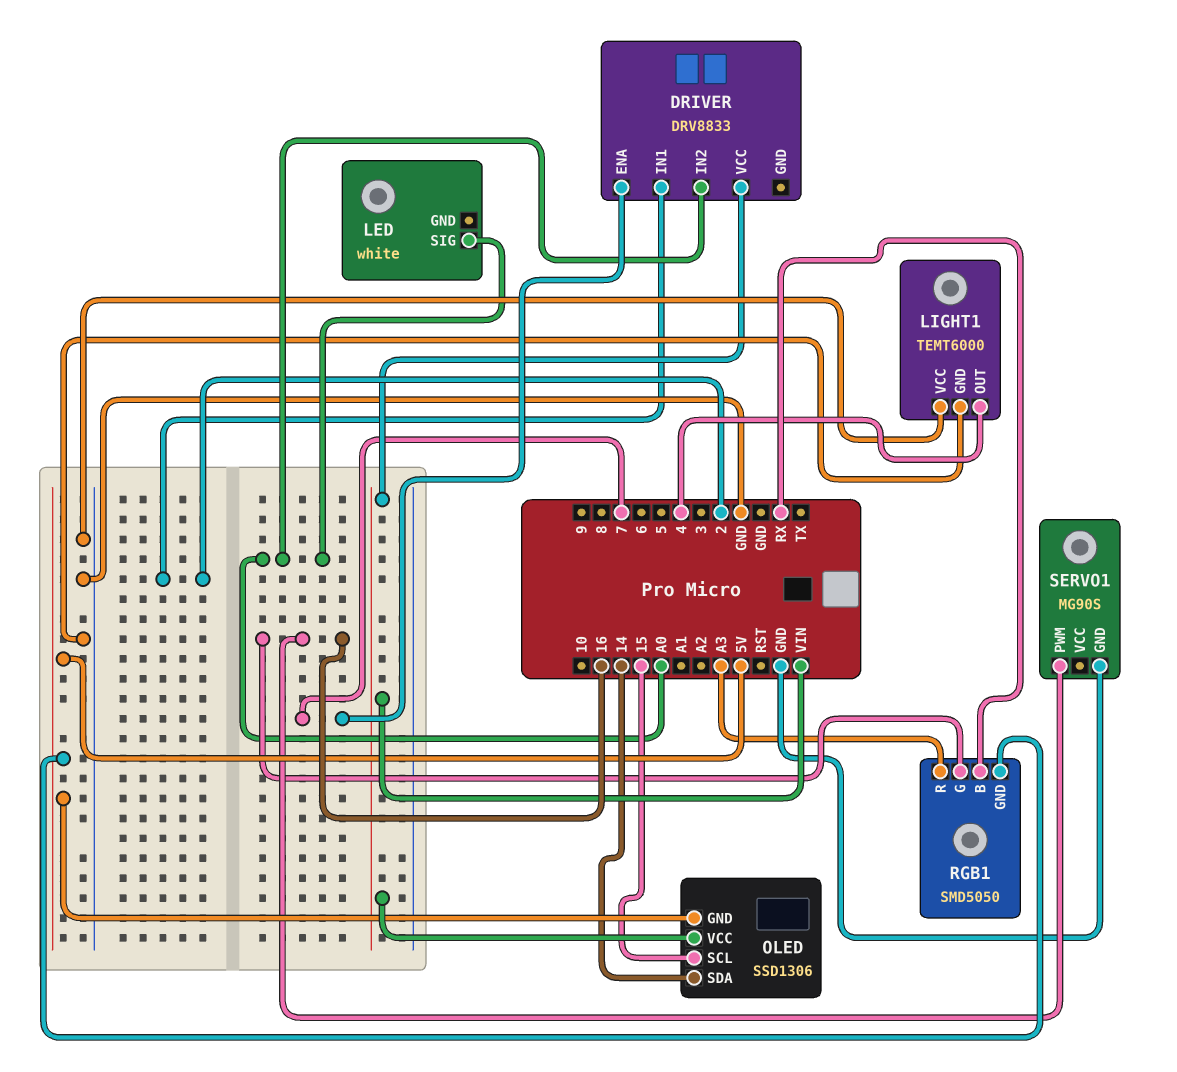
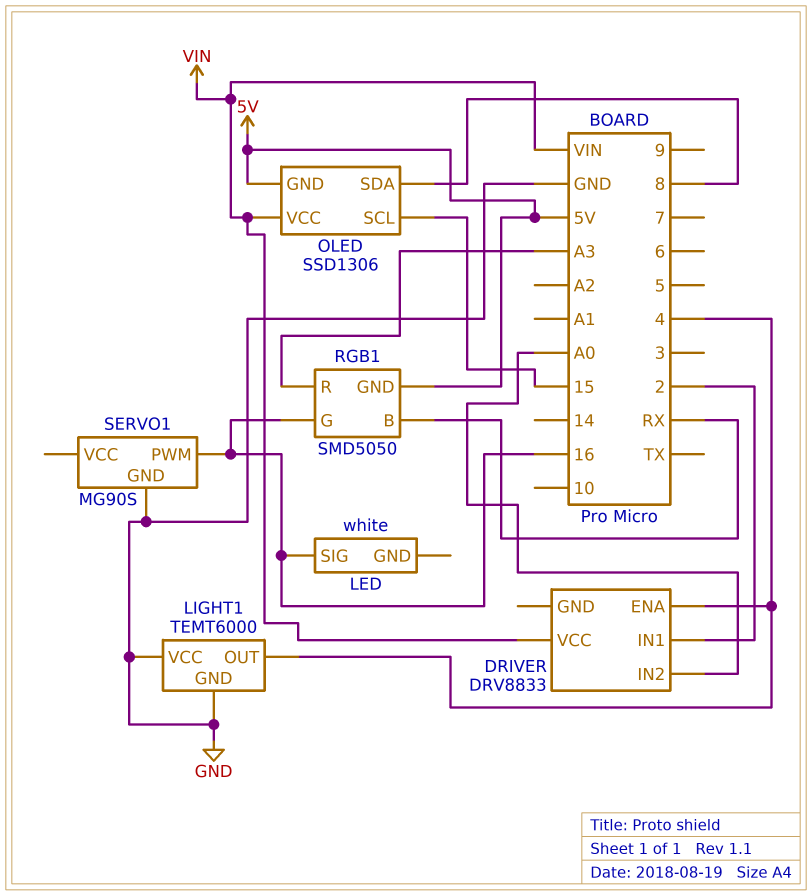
DRIVER pin ENA: 7 -> 4
LED pin SIG: A0 -> 16
OLED pin SDA: 14 -> 8

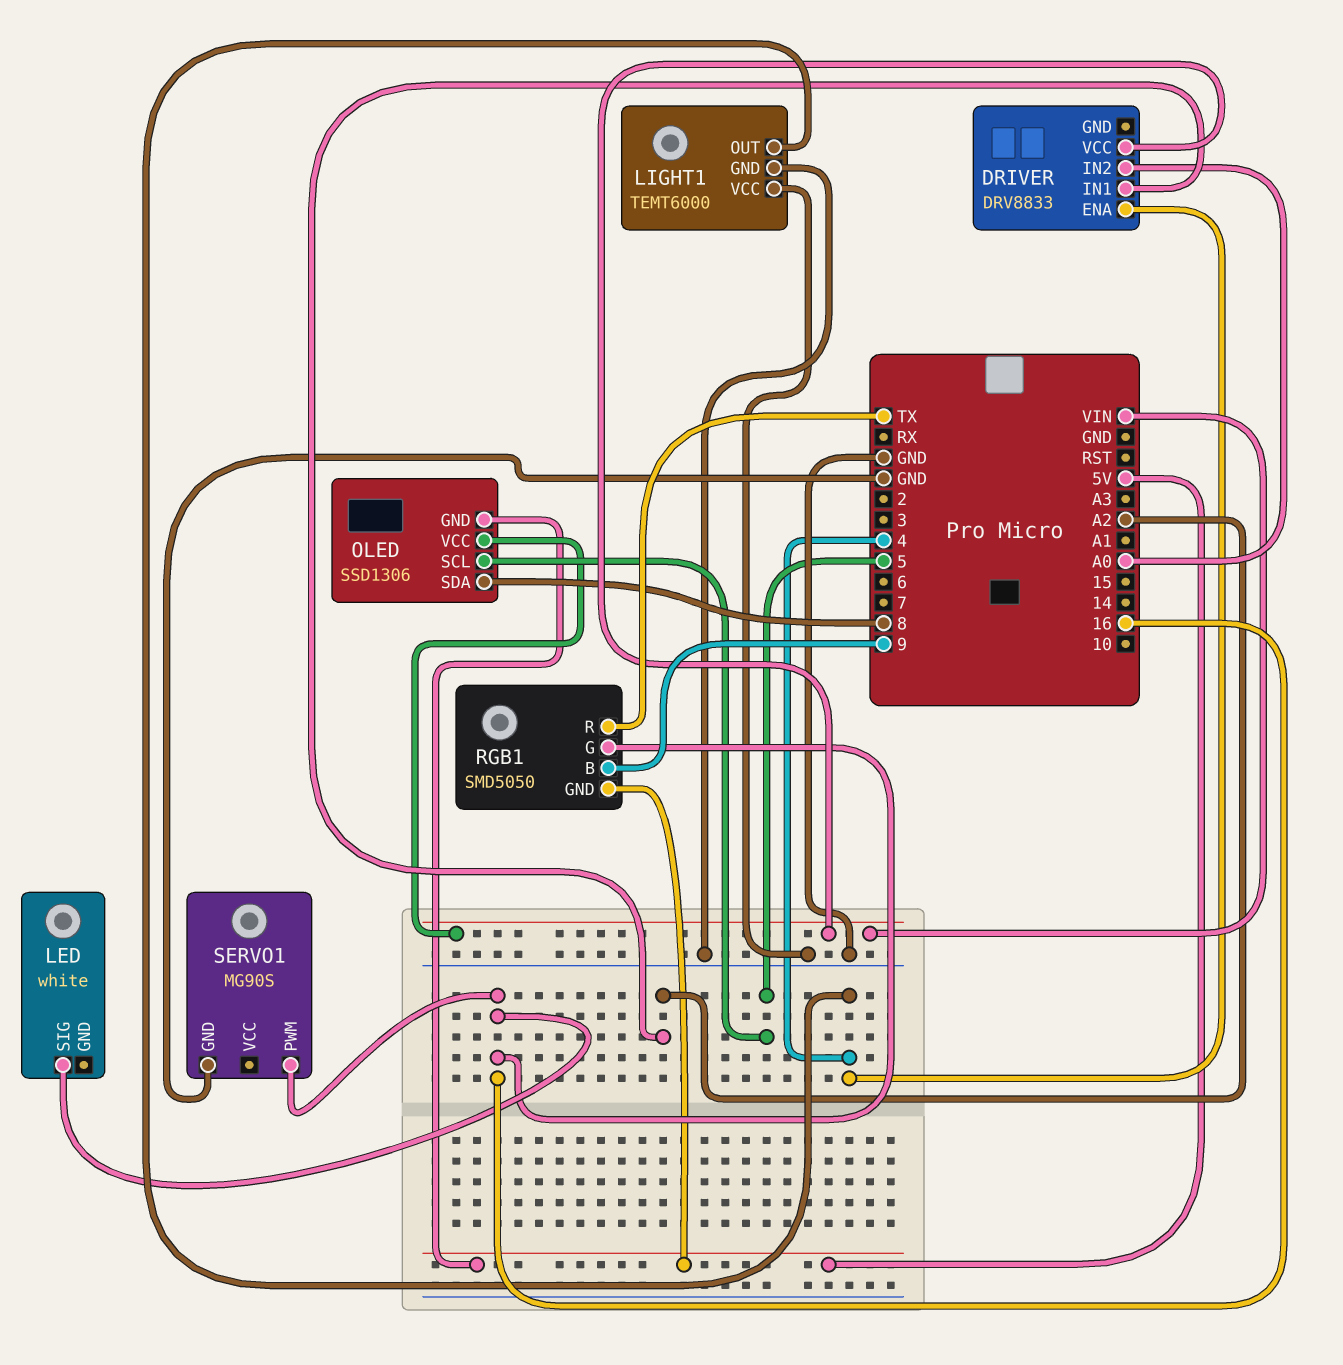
DRIVER pin IN1: 2 -> A2
OLED pin SCL: 15 -> 5
RGB1 pin B: RX -> 9
RGB1 pin R: A3 -> TX

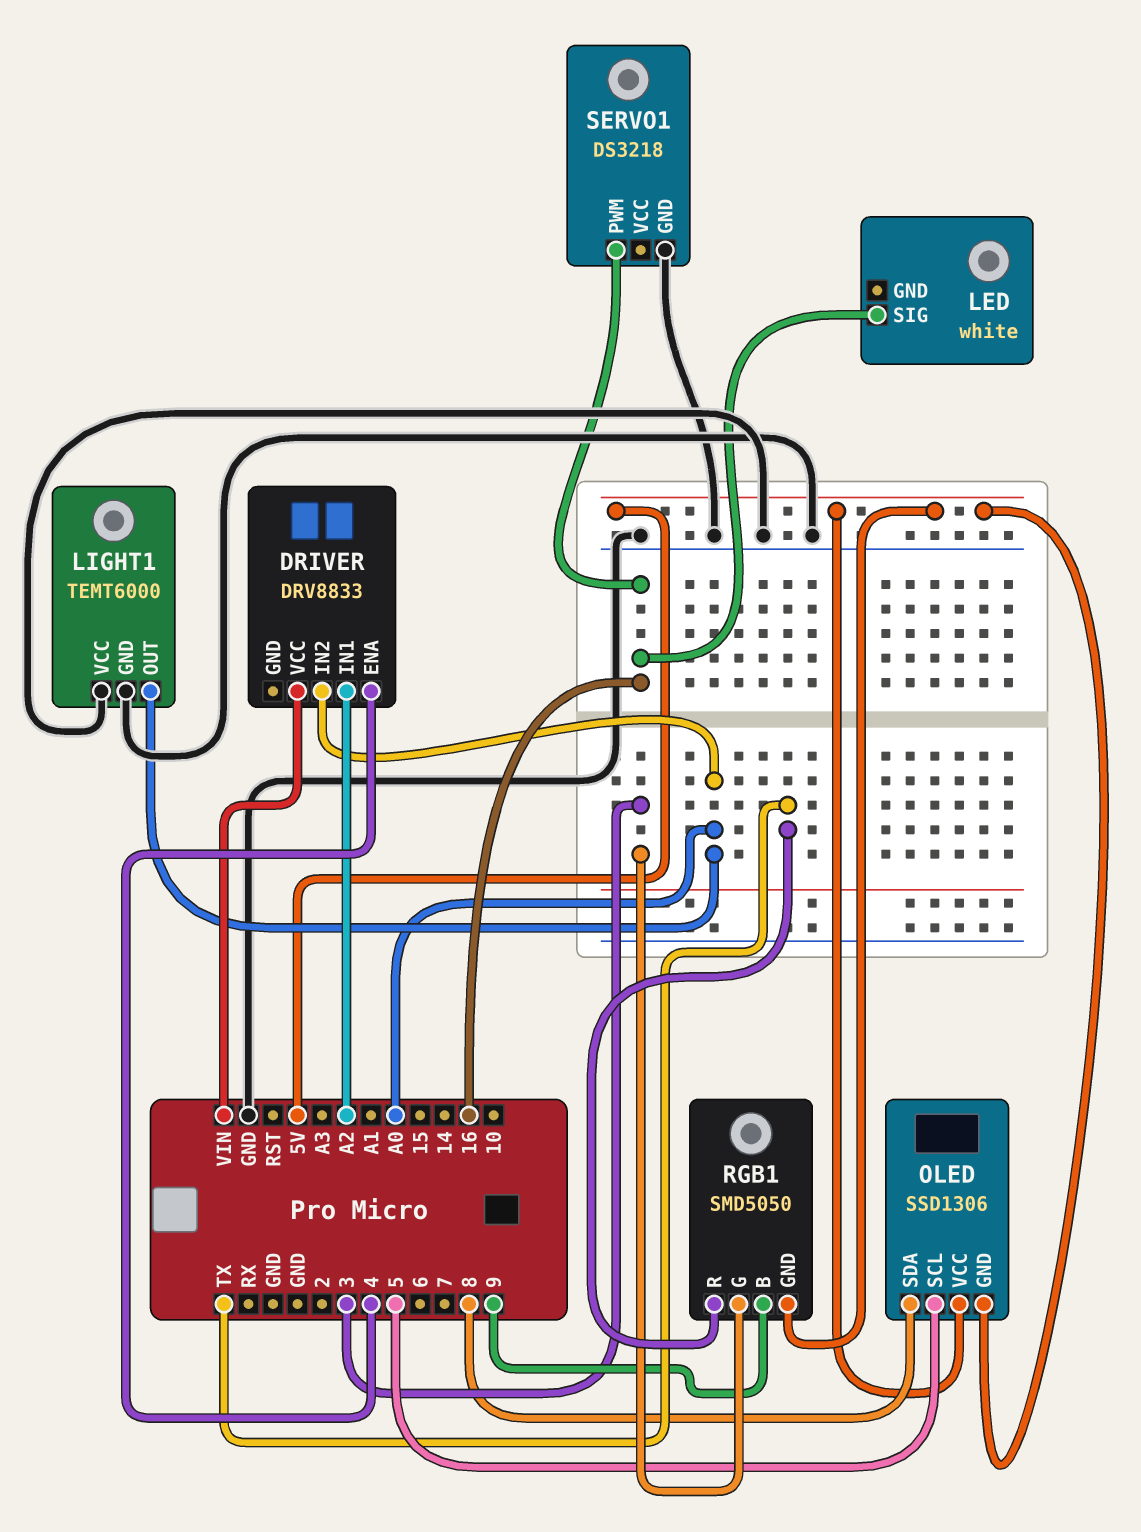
LIGHT1 pin OUT: 4 -> A0
OLED pin VCC: VIN -> 5V
RGB1 pin G: 16 -> 3
SERVO1: MG90S -> DS3218

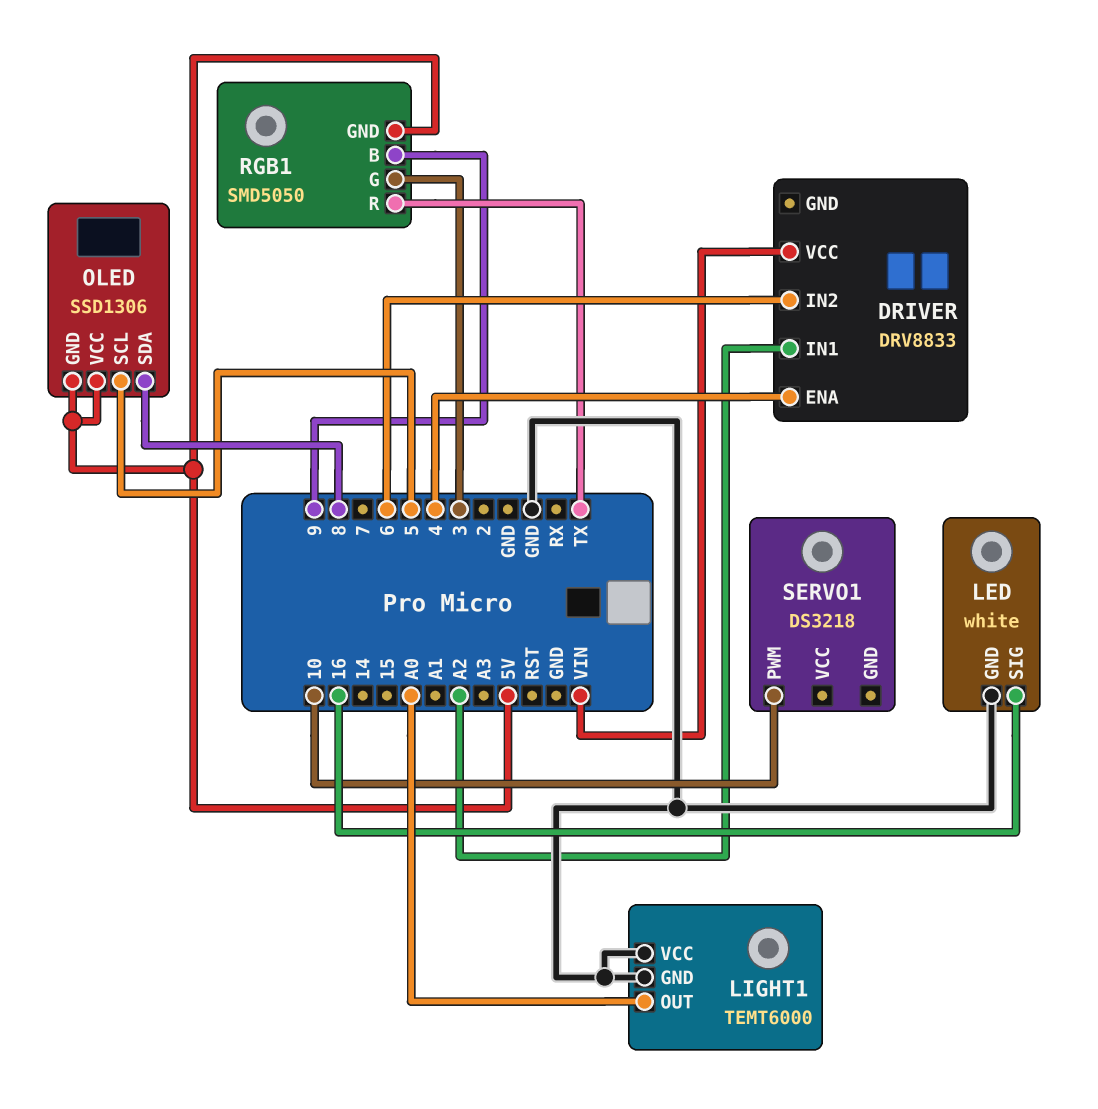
DRIVER pin IN2: A0 -> 6
LED pin GND: none -> GND
SERVO1 pin GND: GND -> none
SERVO1 pin PWM: 16 -> 10

